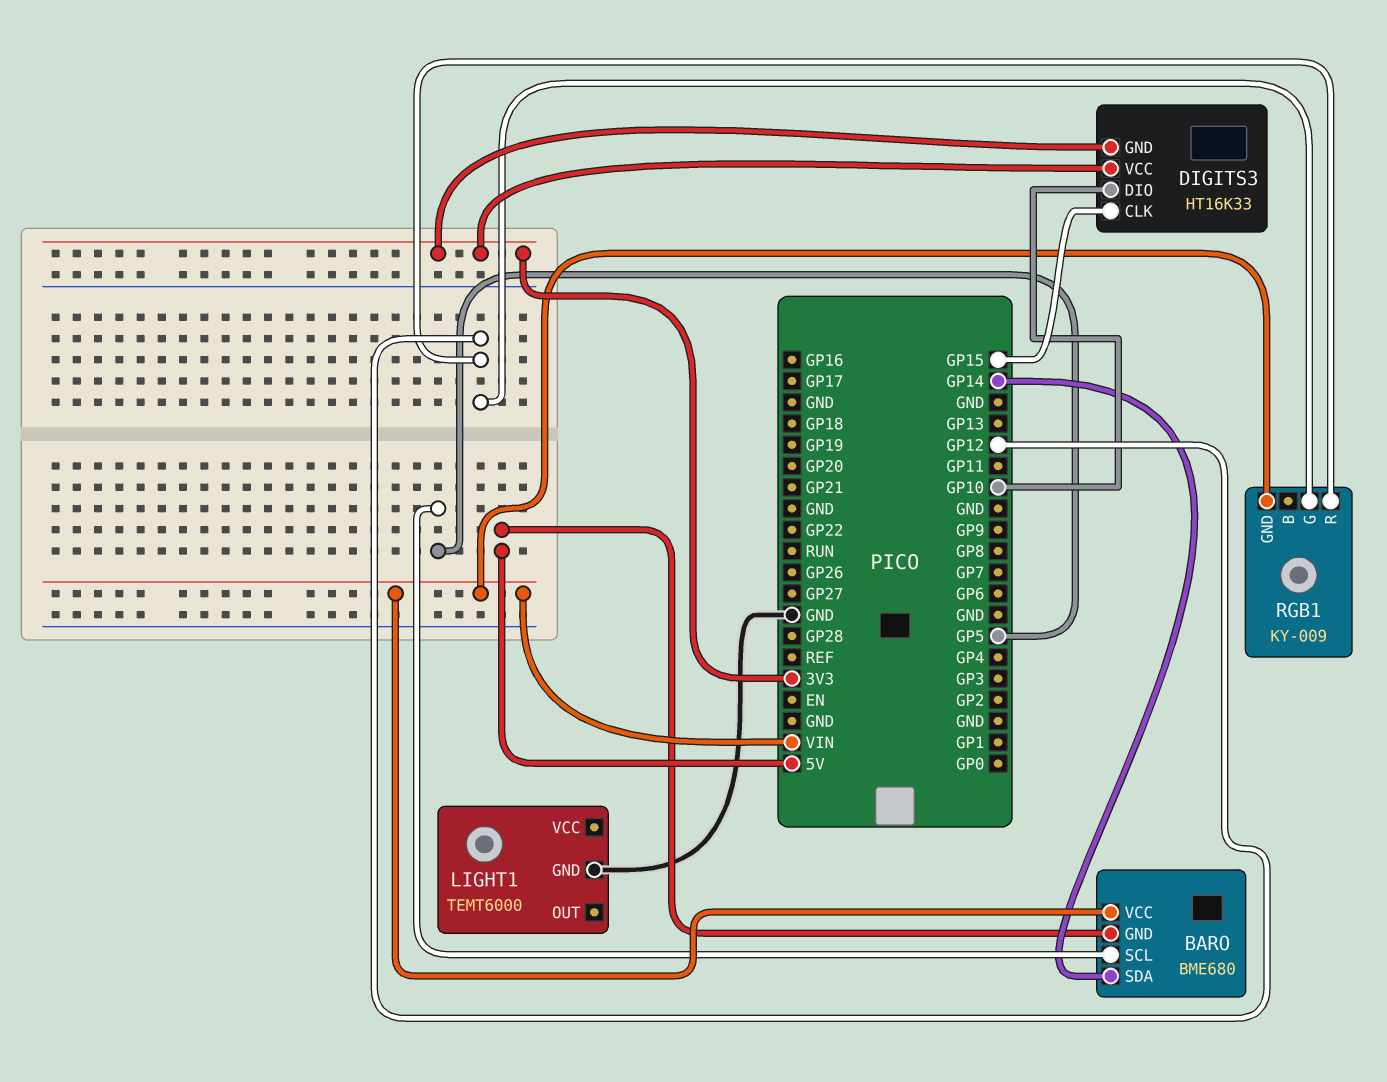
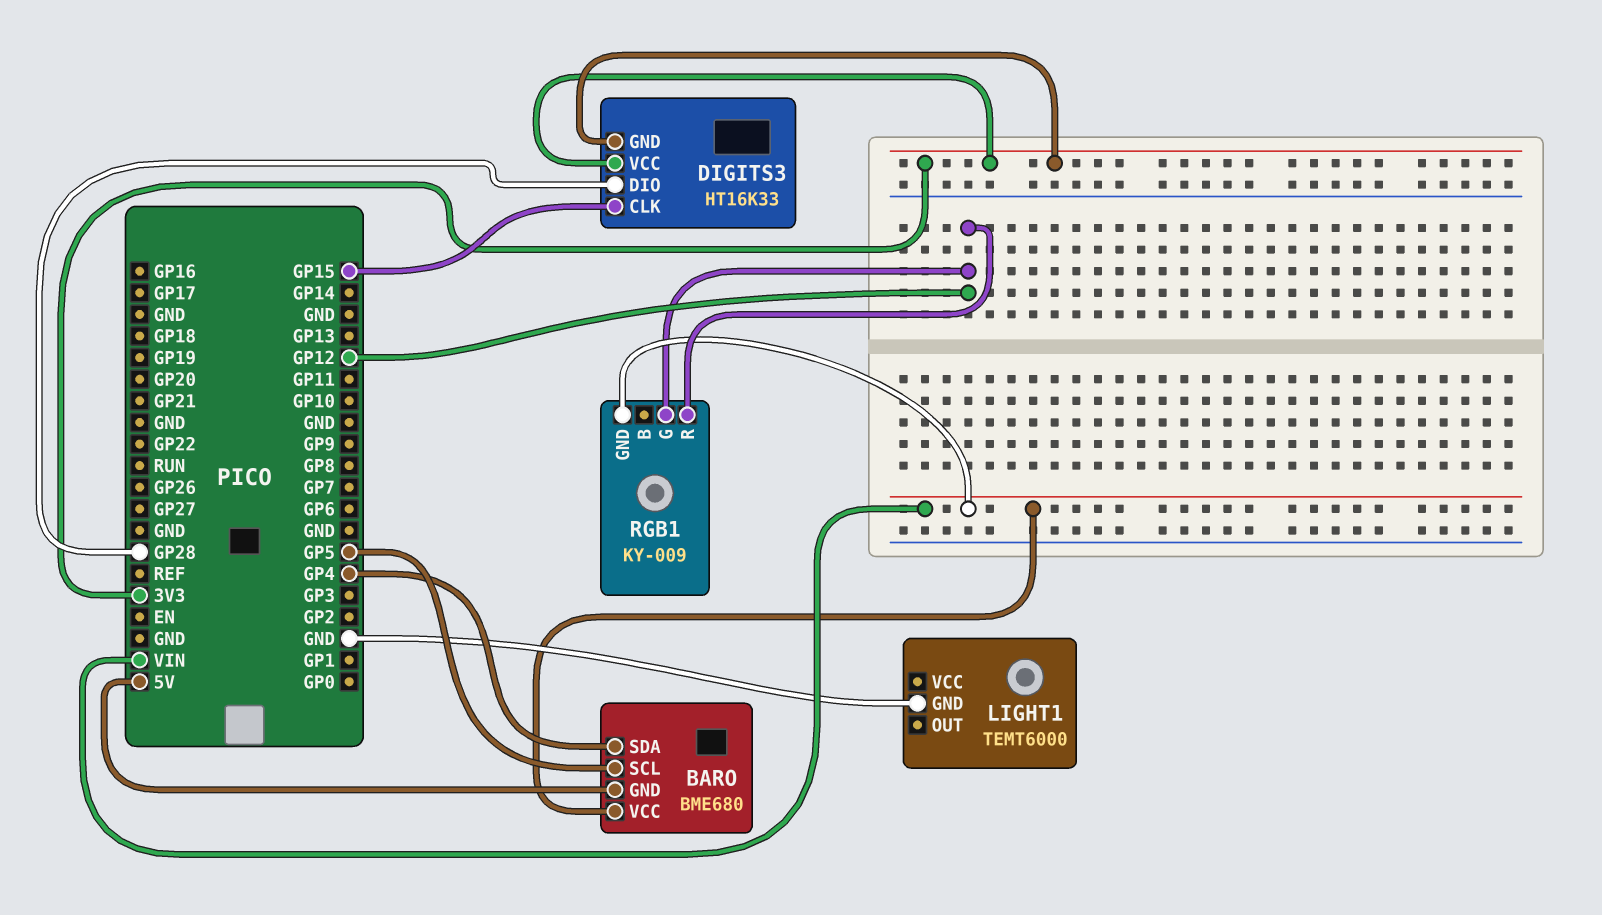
BARO pin SDA: GP14 -> GP4
DIGITS3 pin DIO: GP10 -> GP28

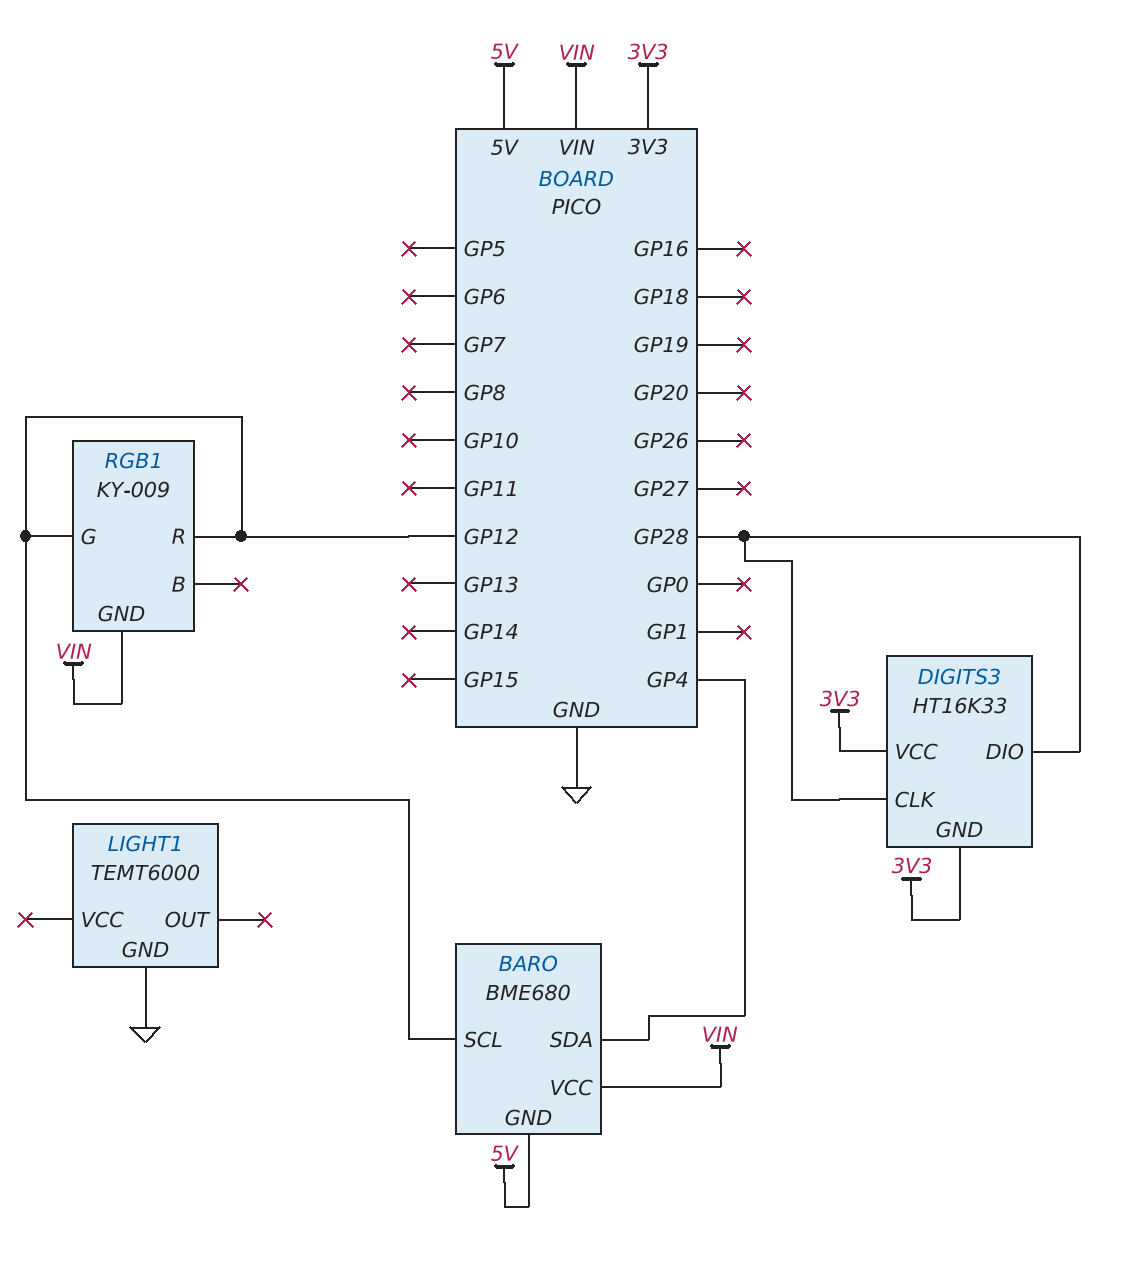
BARO pin SCL: GP5 -> GP12
DIGITS3 pin CLK: GP15 -> GP28

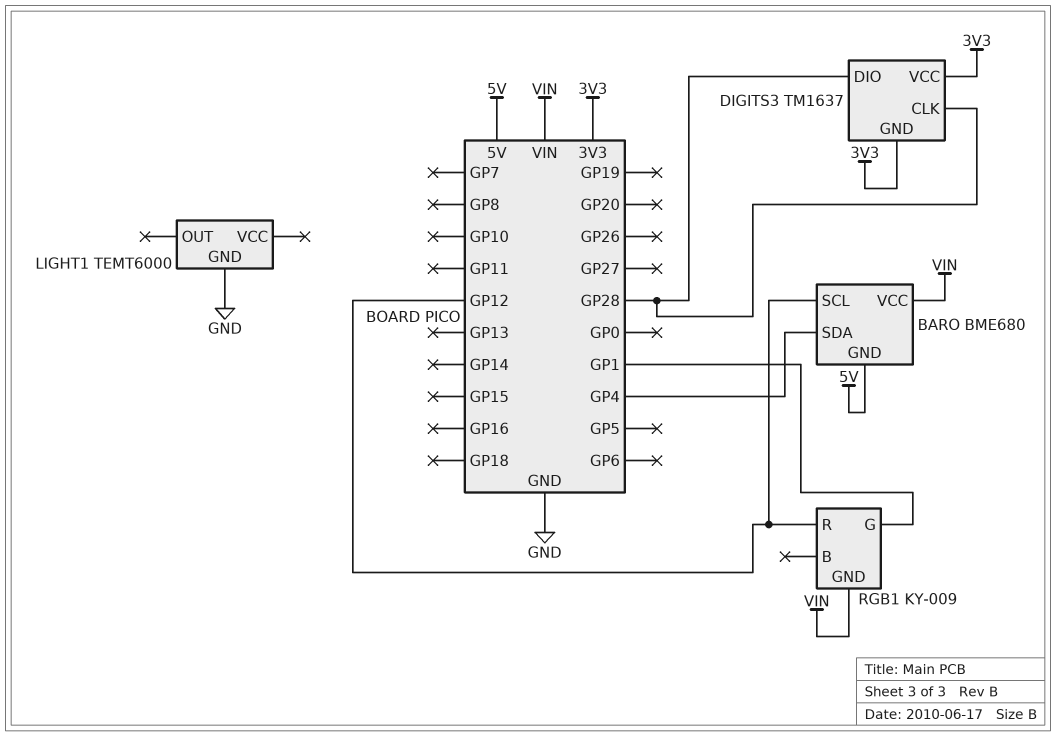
DIGITS3: HT16K33 -> TM1637
RGB1 pin G: GP12 -> GP1

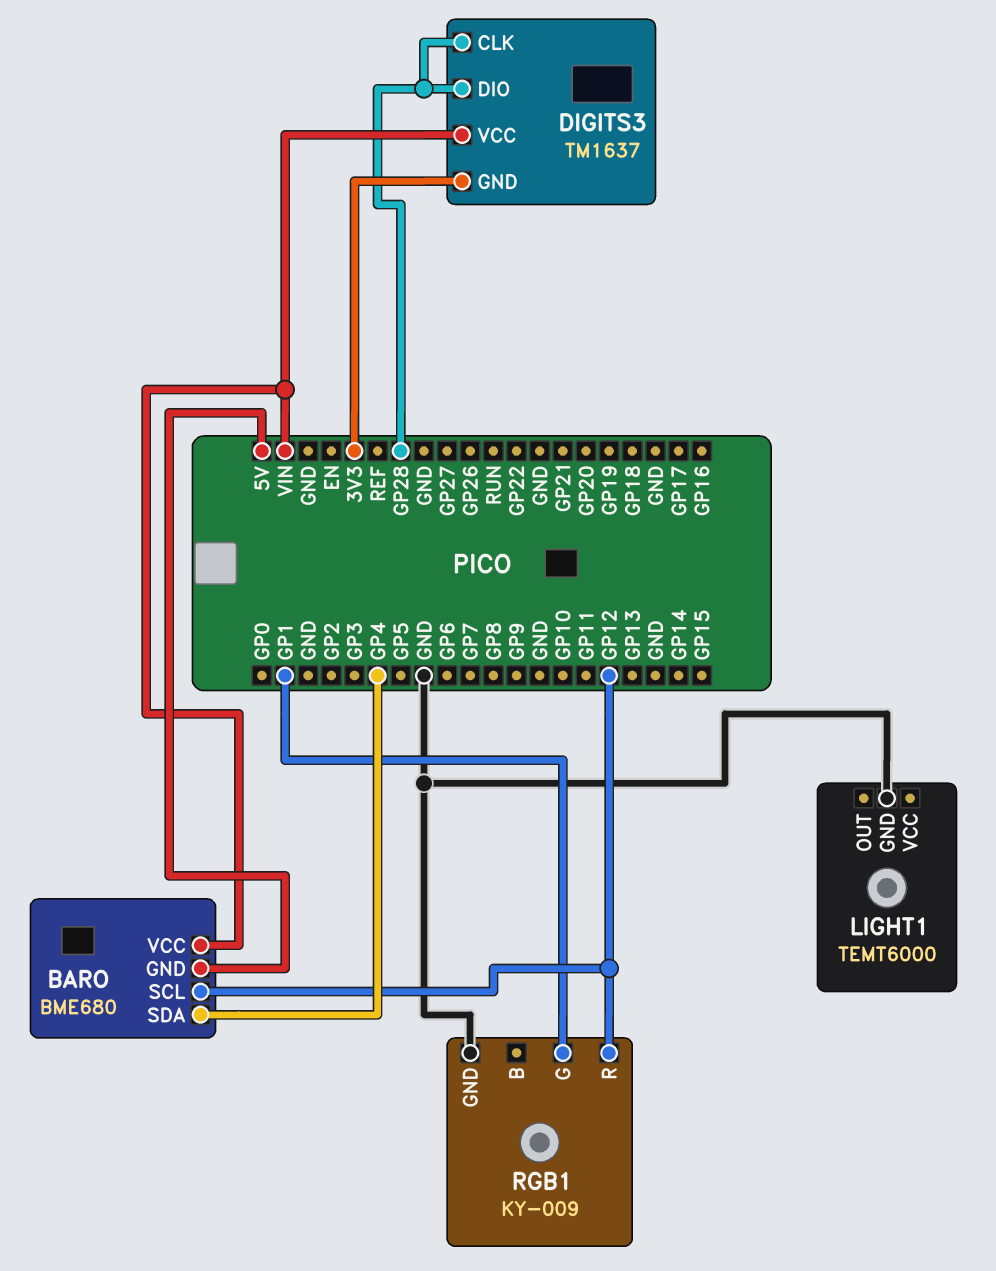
DIGITS3 pin VCC: 3V3 -> VIN
RGB1 pin GND: VIN -> GND

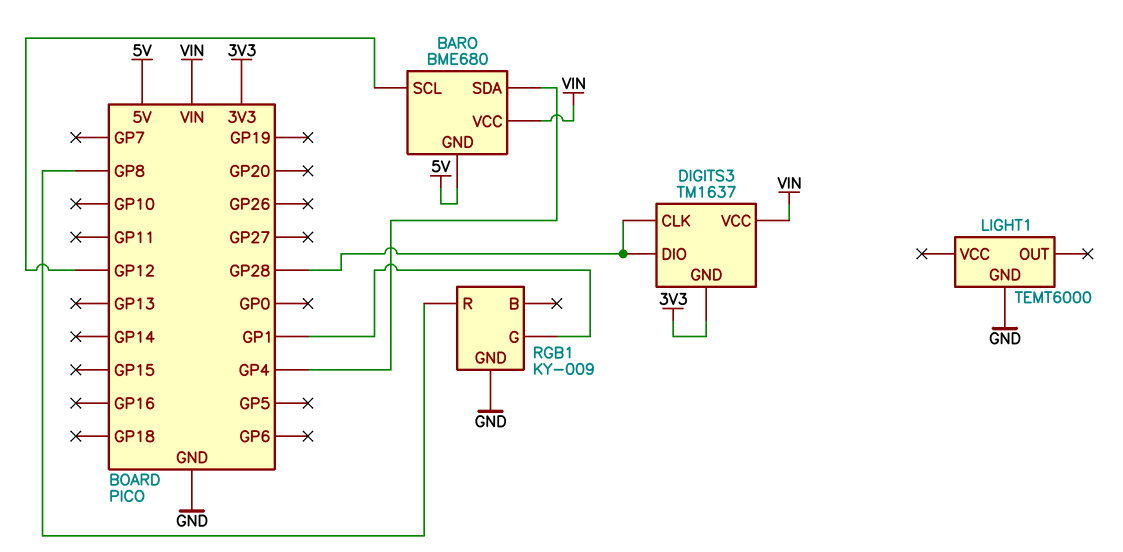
RGB1 pin R: GP12 -> GP8

